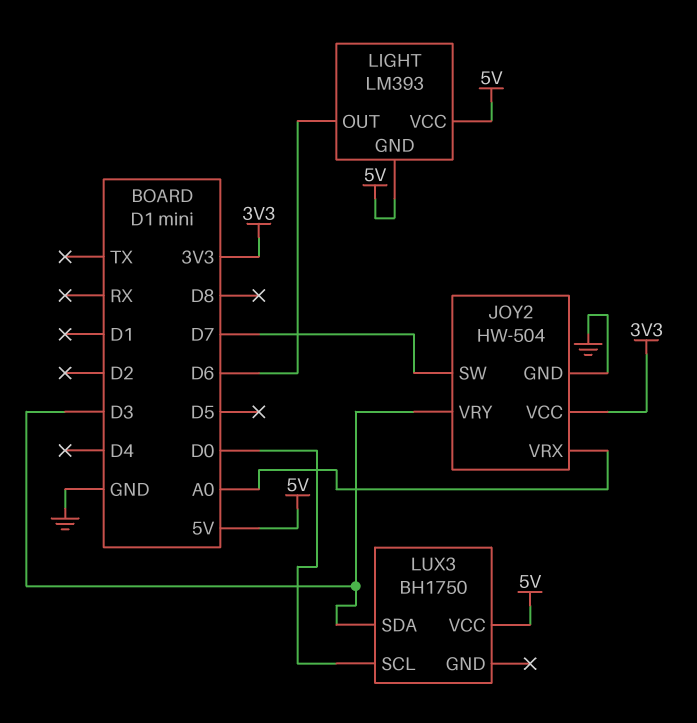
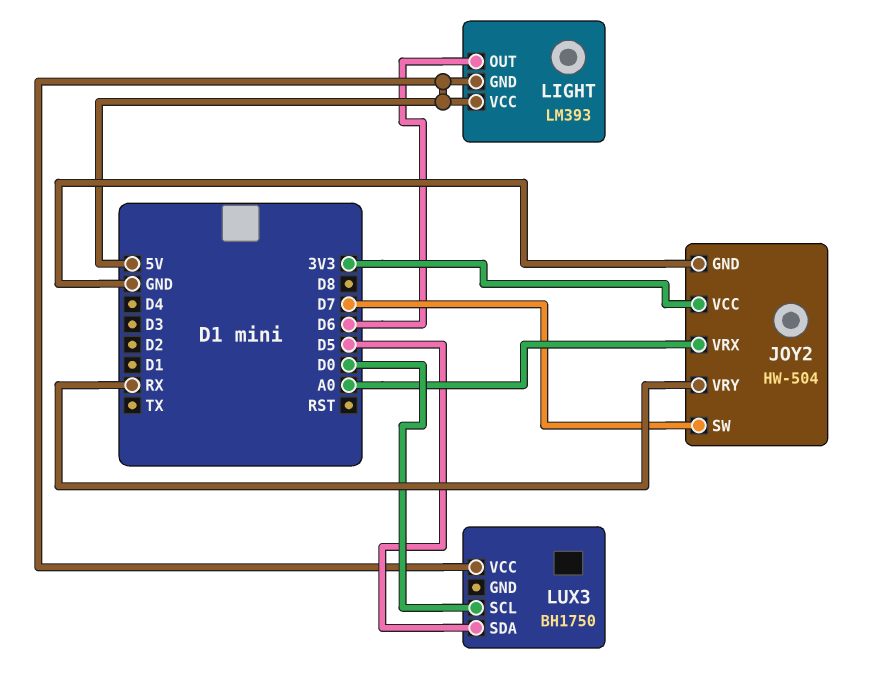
JOY2 pin VRY: D3 -> RX
LUX3 pin SDA: D3 -> D5

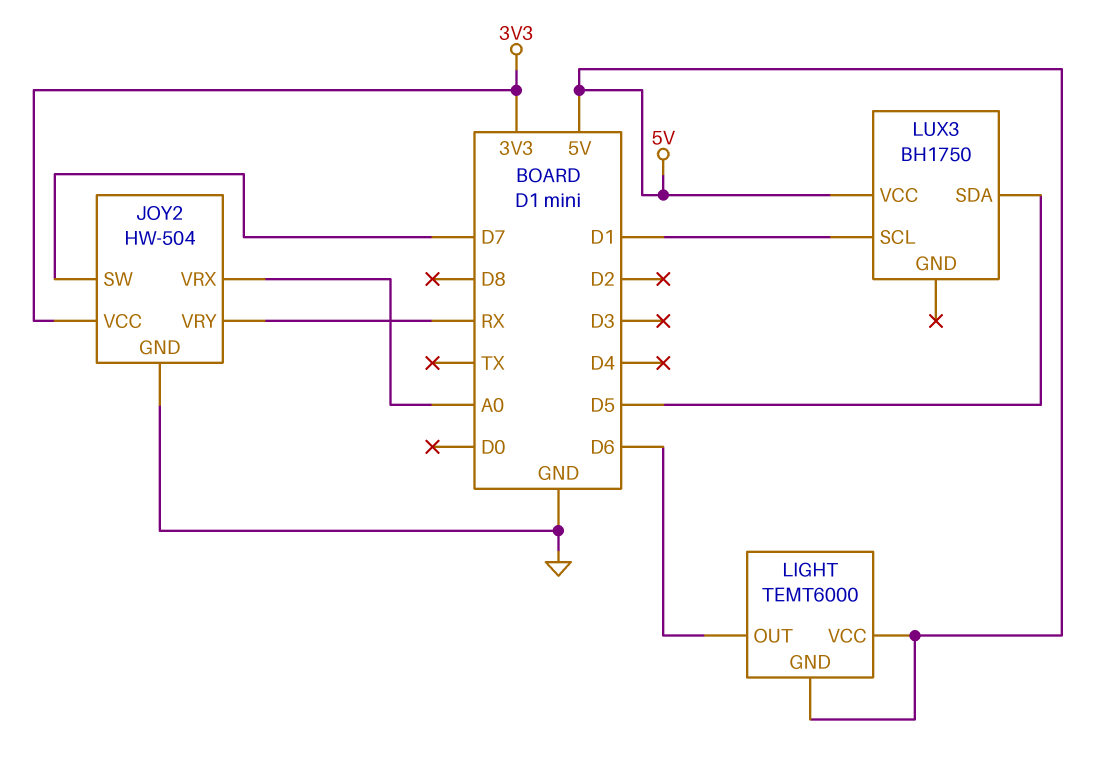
LIGHT: LM393 -> TEMT6000
LUX3 pin SCL: D0 -> D1

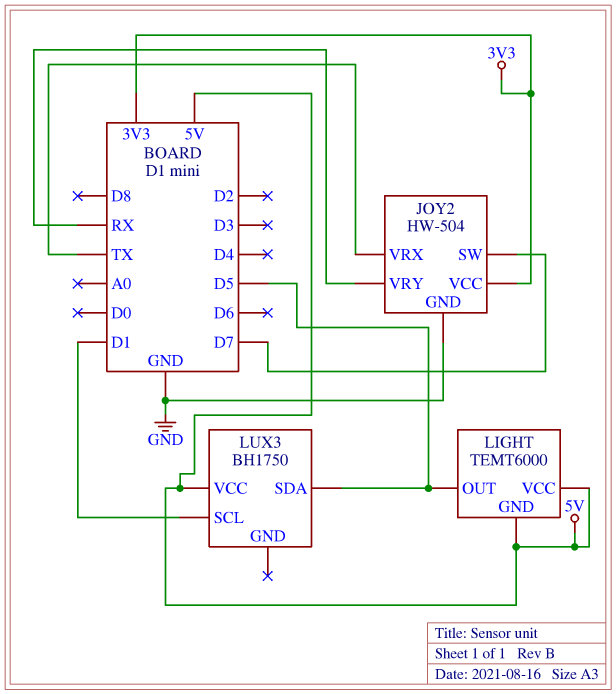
JOY2 pin VRX: A0 -> TX
LIGHT pin OUT: D6 -> D5

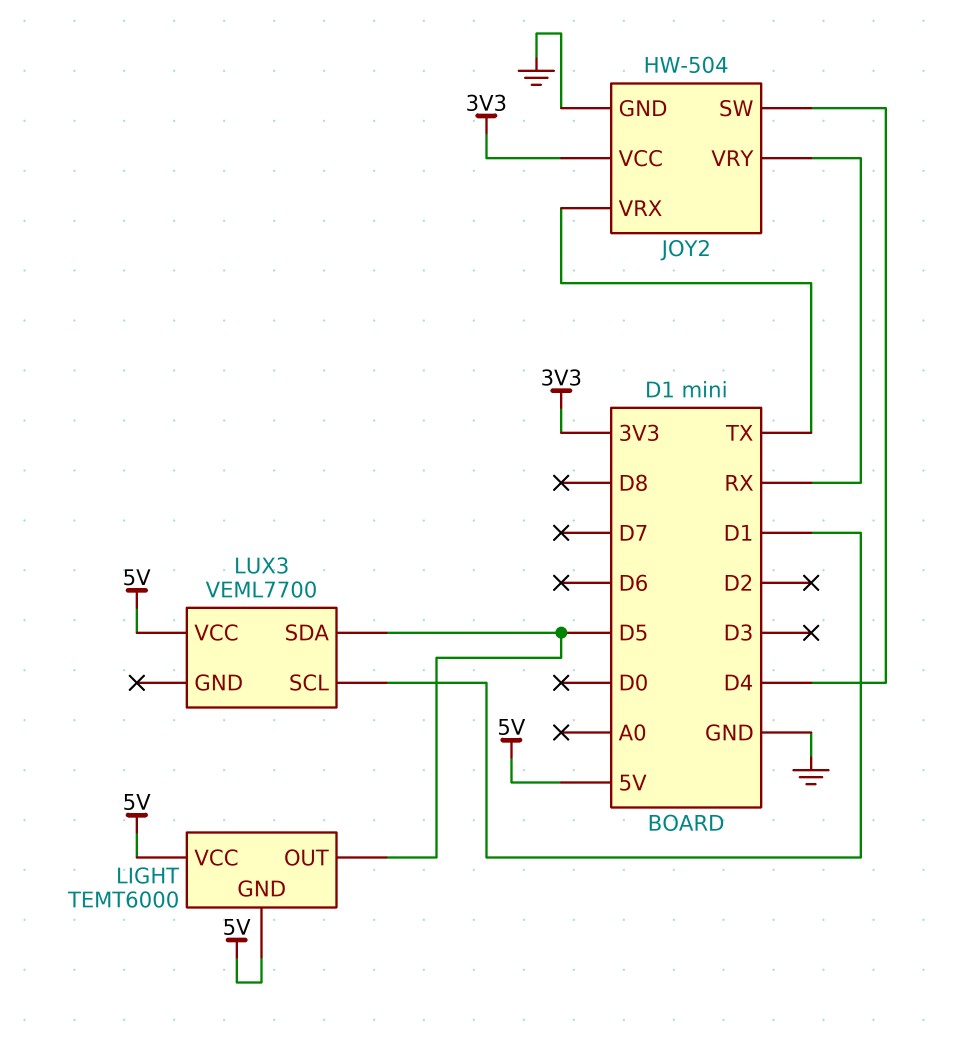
JOY2 pin SW: D7 -> D4
LUX3: BH1750 -> VEML7700

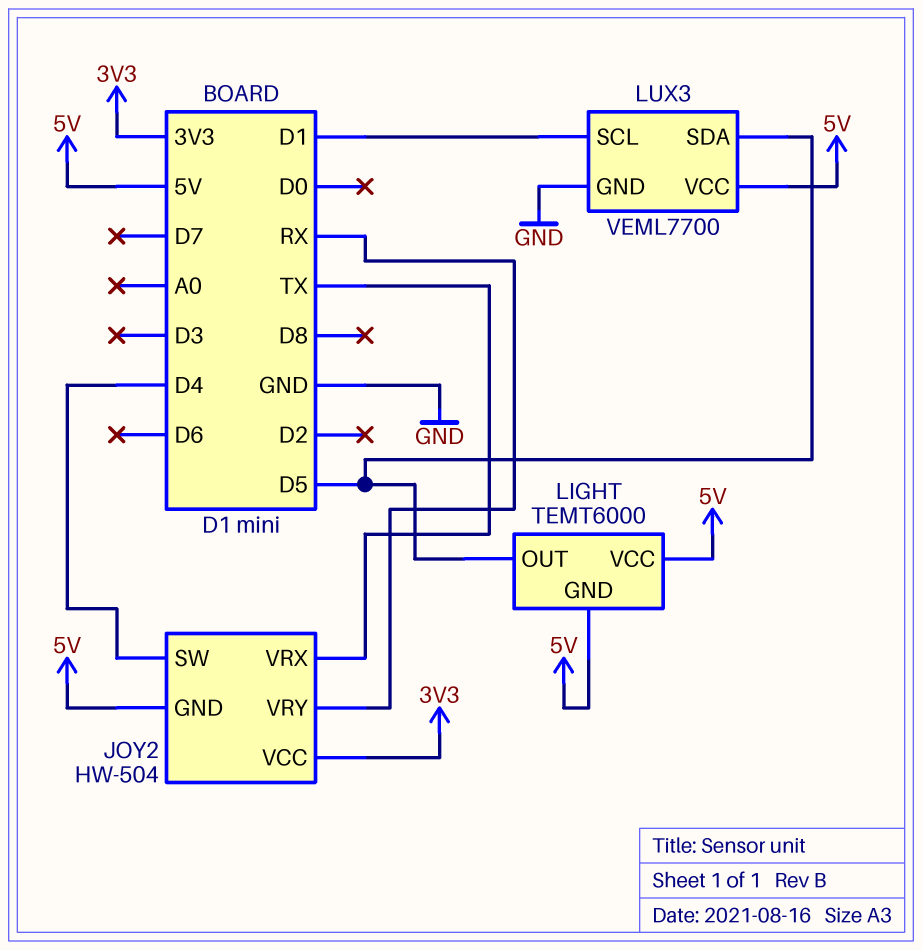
JOY2 pin GND: GND -> 5V
LUX3 pin GND: none -> GND

